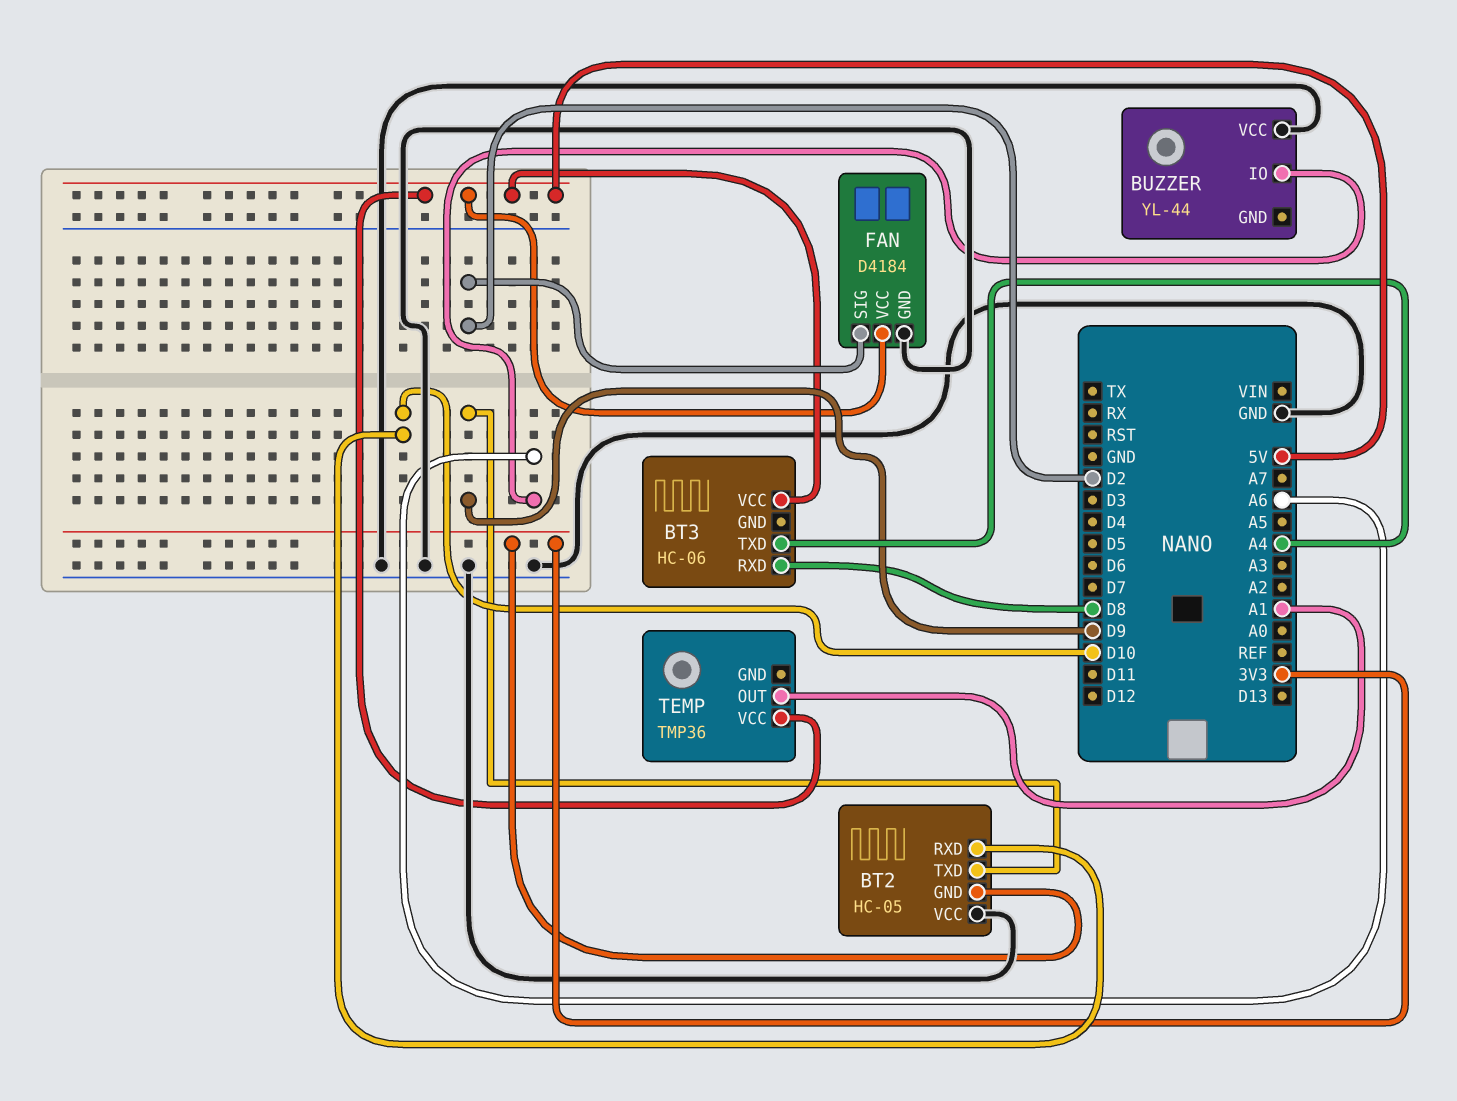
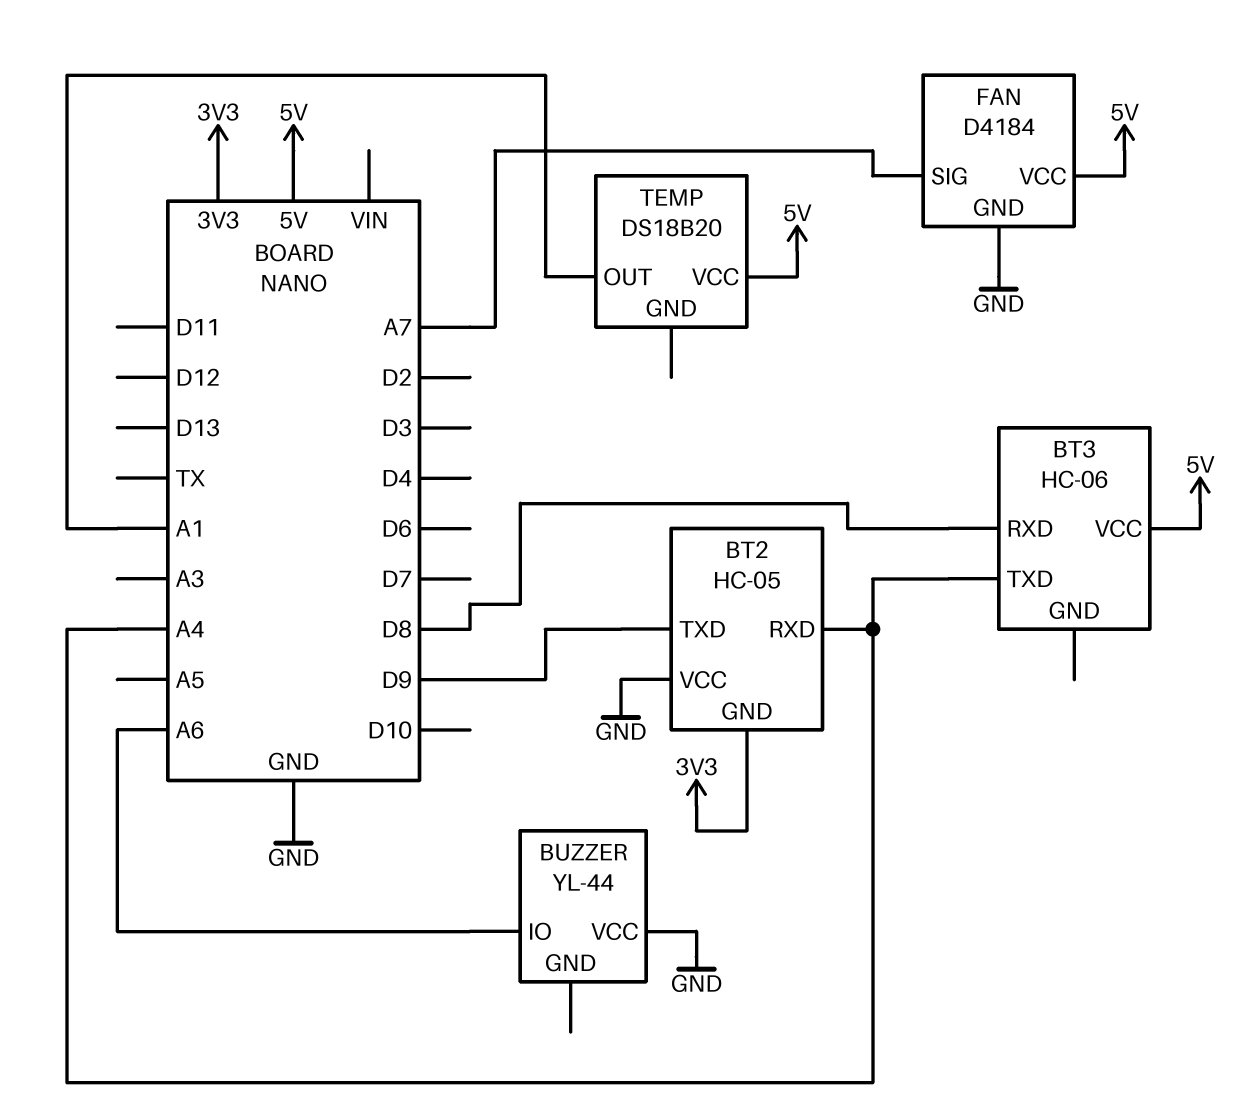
BT2 pin RXD: D10 -> A4
FAN pin SIG: D2 -> A7
TEMP: TMP36 -> DS18B20

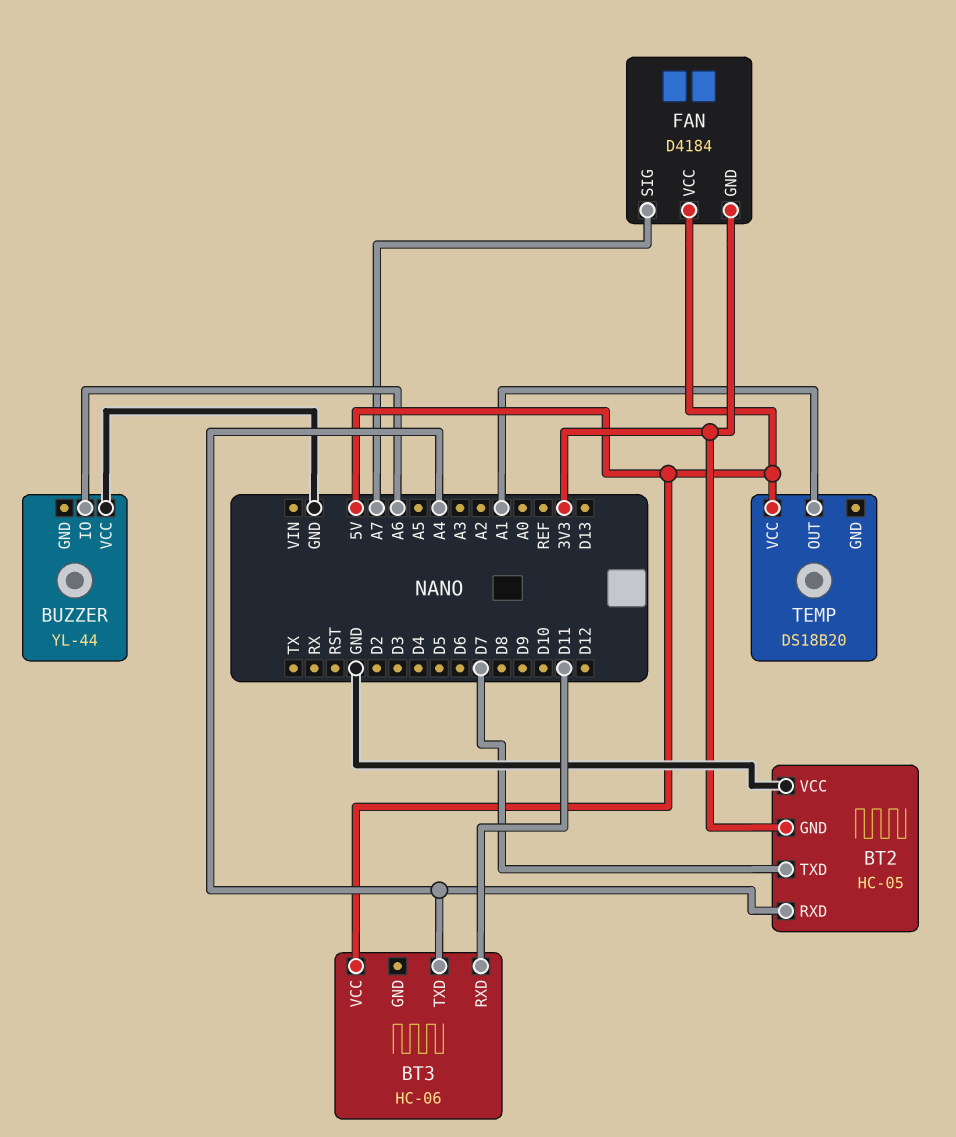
BT2 pin TXD: D9 -> D7
BT3 pin RXD: D8 -> D11
FAN pin GND: GND -> 3V3

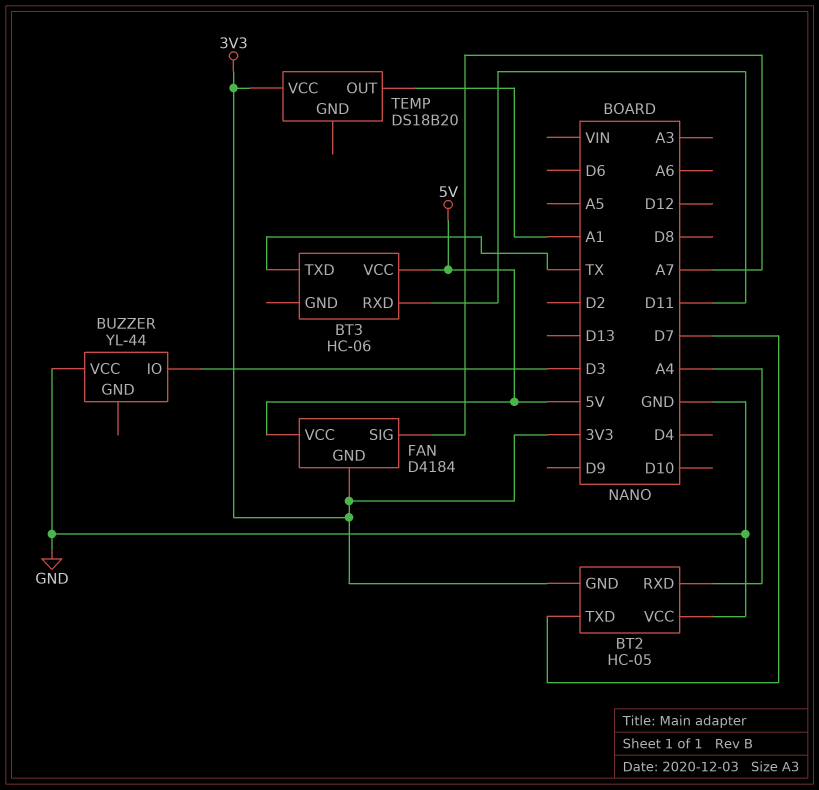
BT3 pin TXD: A4 -> TX
BUZZER pin IO: A6 -> D3
TEMP pin VCC: 5V -> 3V3

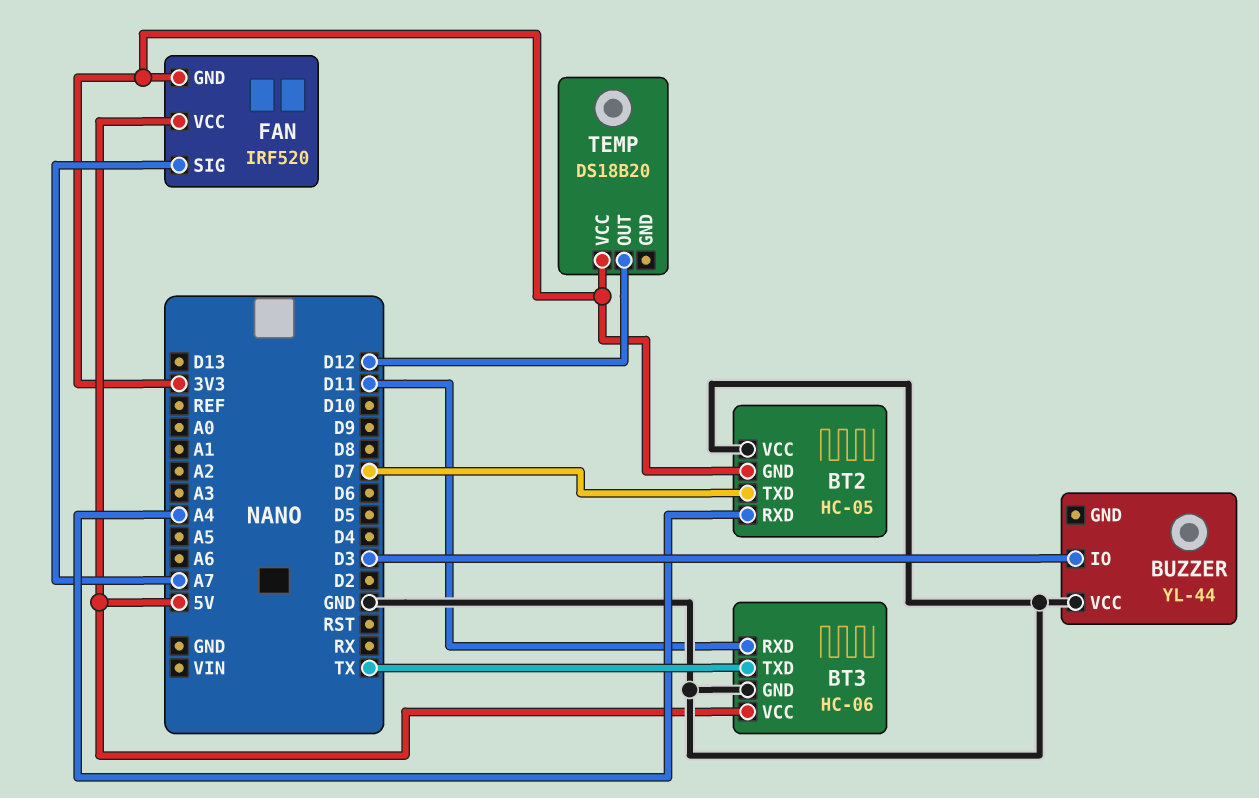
BT3 pin GND: none -> GND
FAN: D4184 -> IRF520
TEMP pin OUT: A1 -> D12

